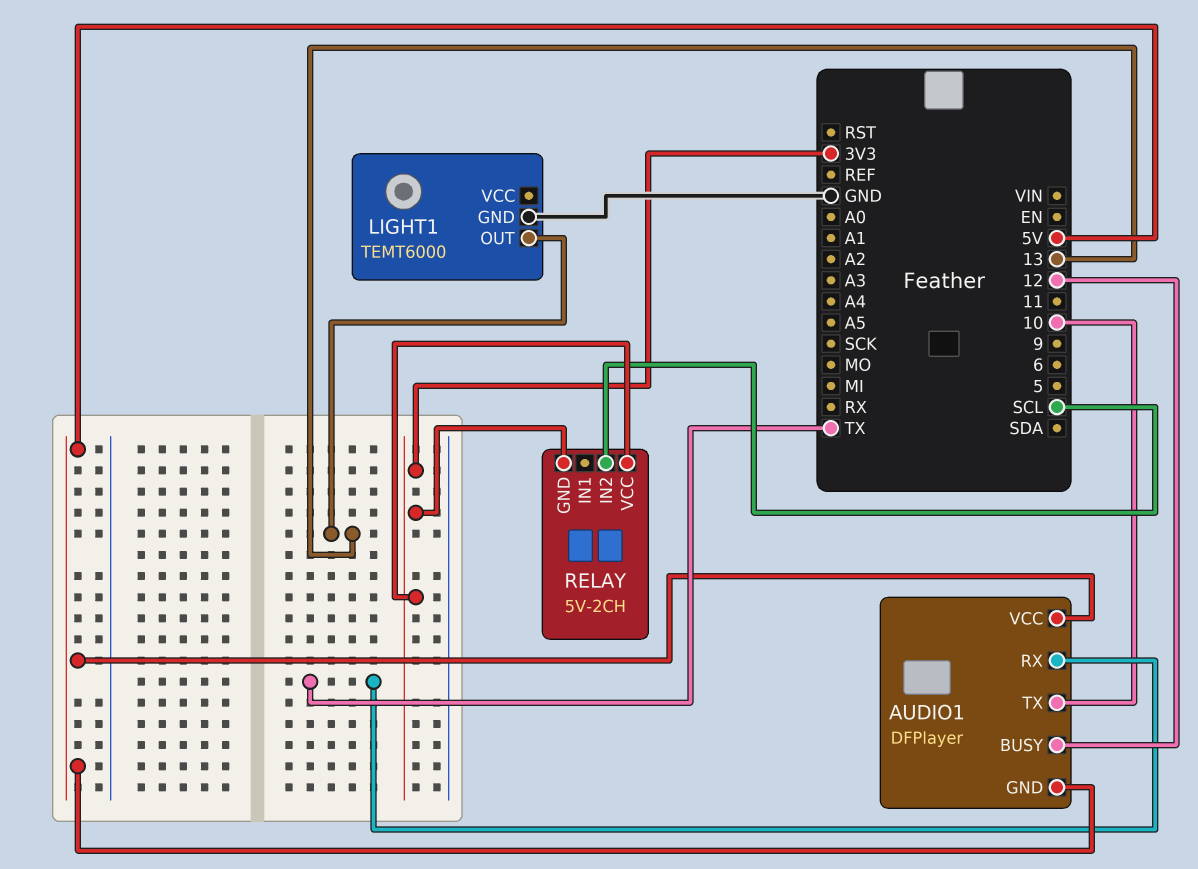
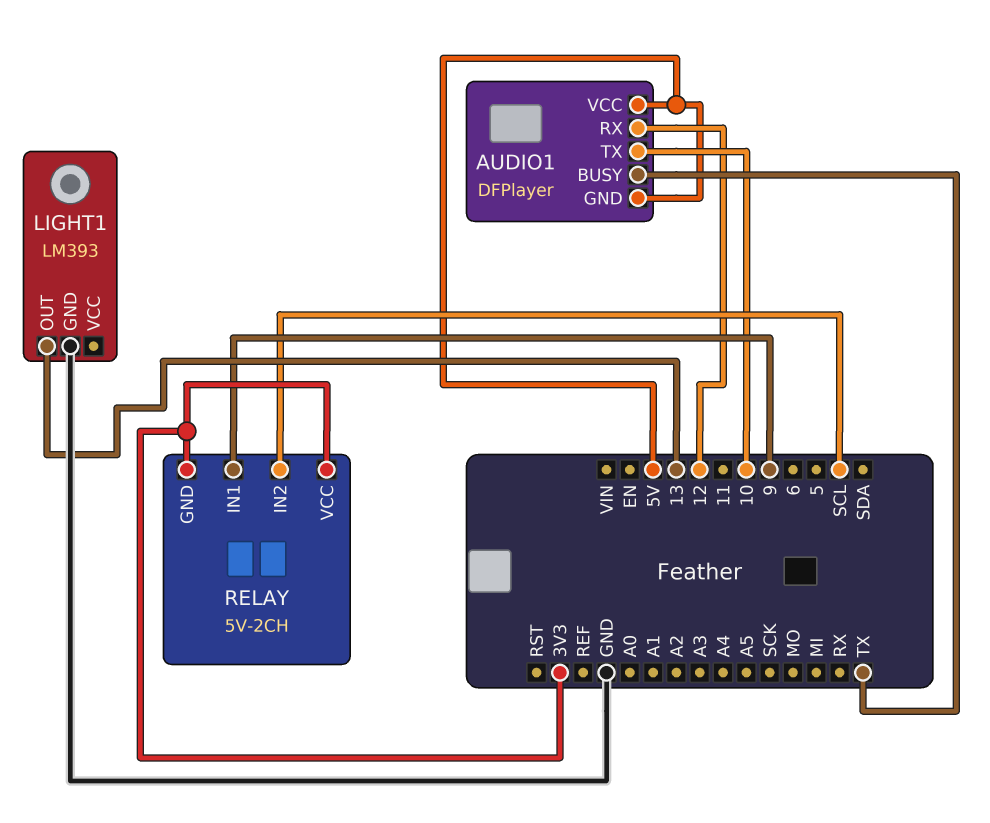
AUDIO1 pin BUSY: 12 -> TX
AUDIO1 pin RX: TX -> 12
LIGHT1: TEMT6000 -> LM393
RELAY pin IN1: none -> 9

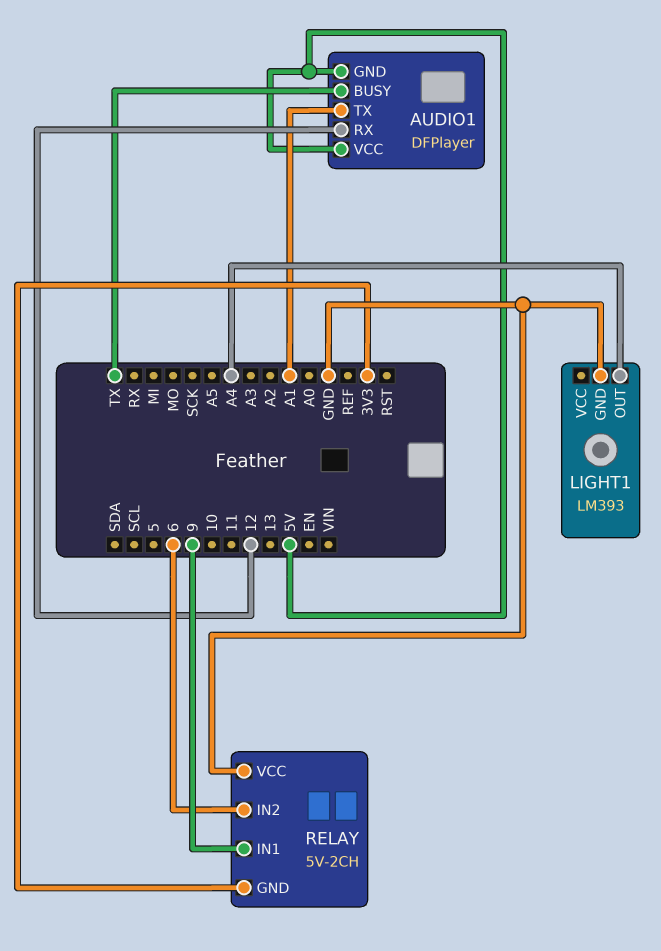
AUDIO1 pin TX: 10 -> A1
LIGHT1 pin OUT: 13 -> A4
RELAY pin IN2: SCL -> 6
RELAY pin VCC: 3V3 -> GND

